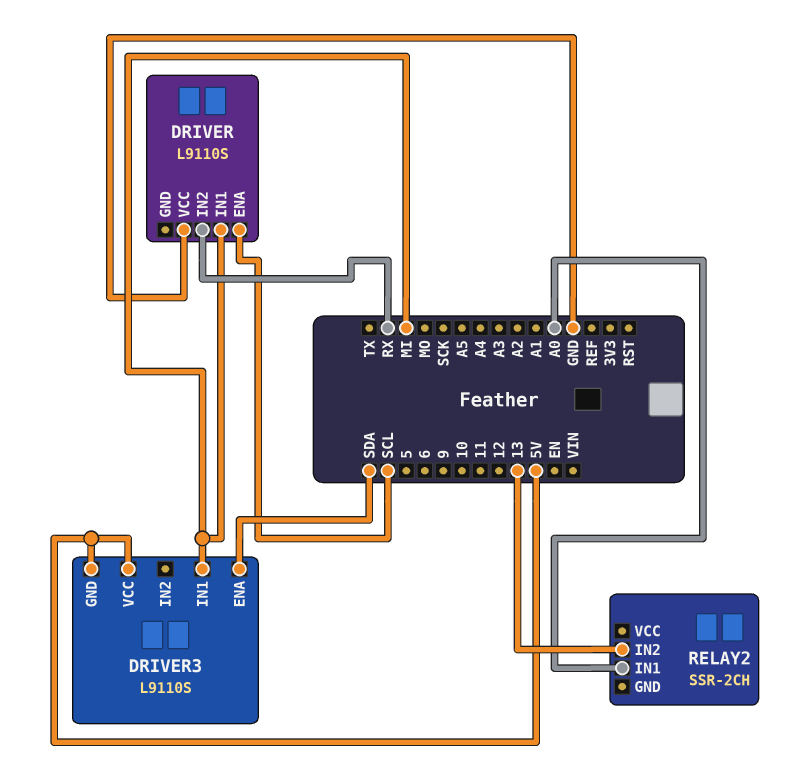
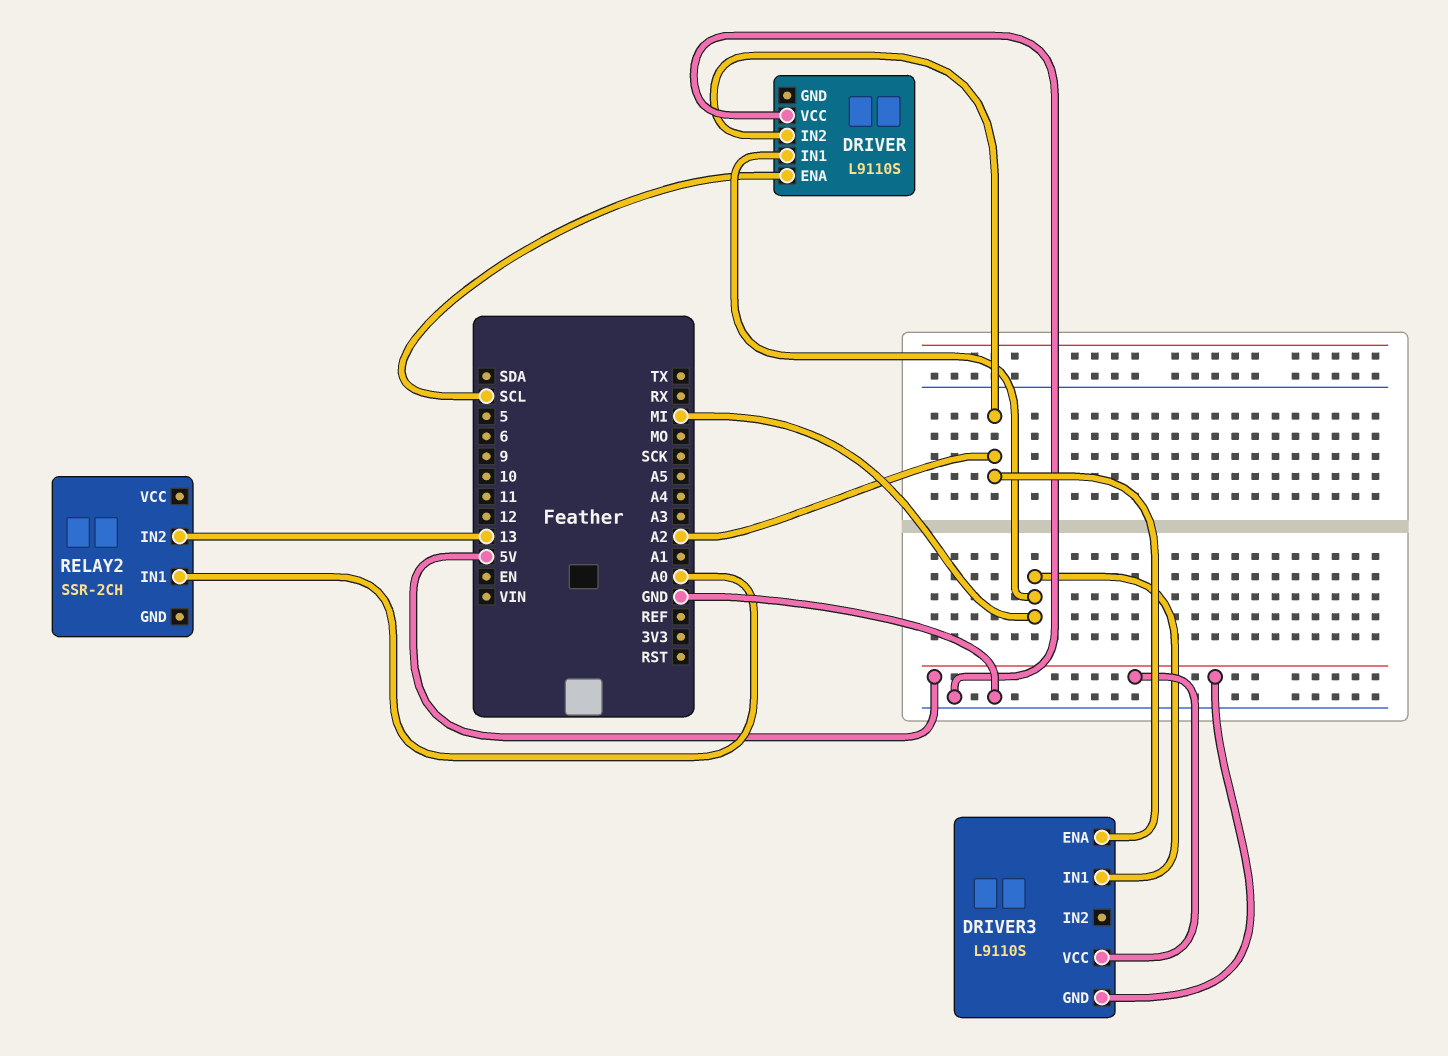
DRIVER pin IN2: RX -> A2
DRIVER3 pin ENA: SDA -> A2

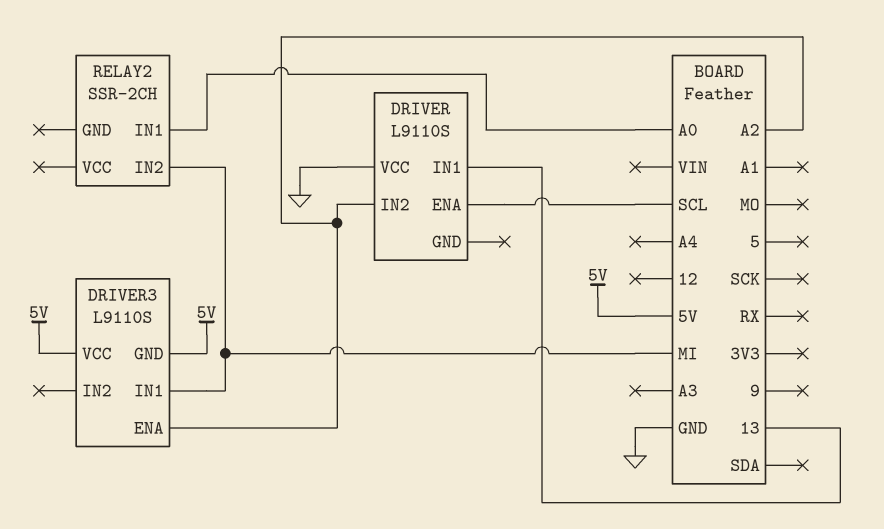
DRIVER pin IN1: MI -> 13
RELAY2 pin IN2: 13 -> MI

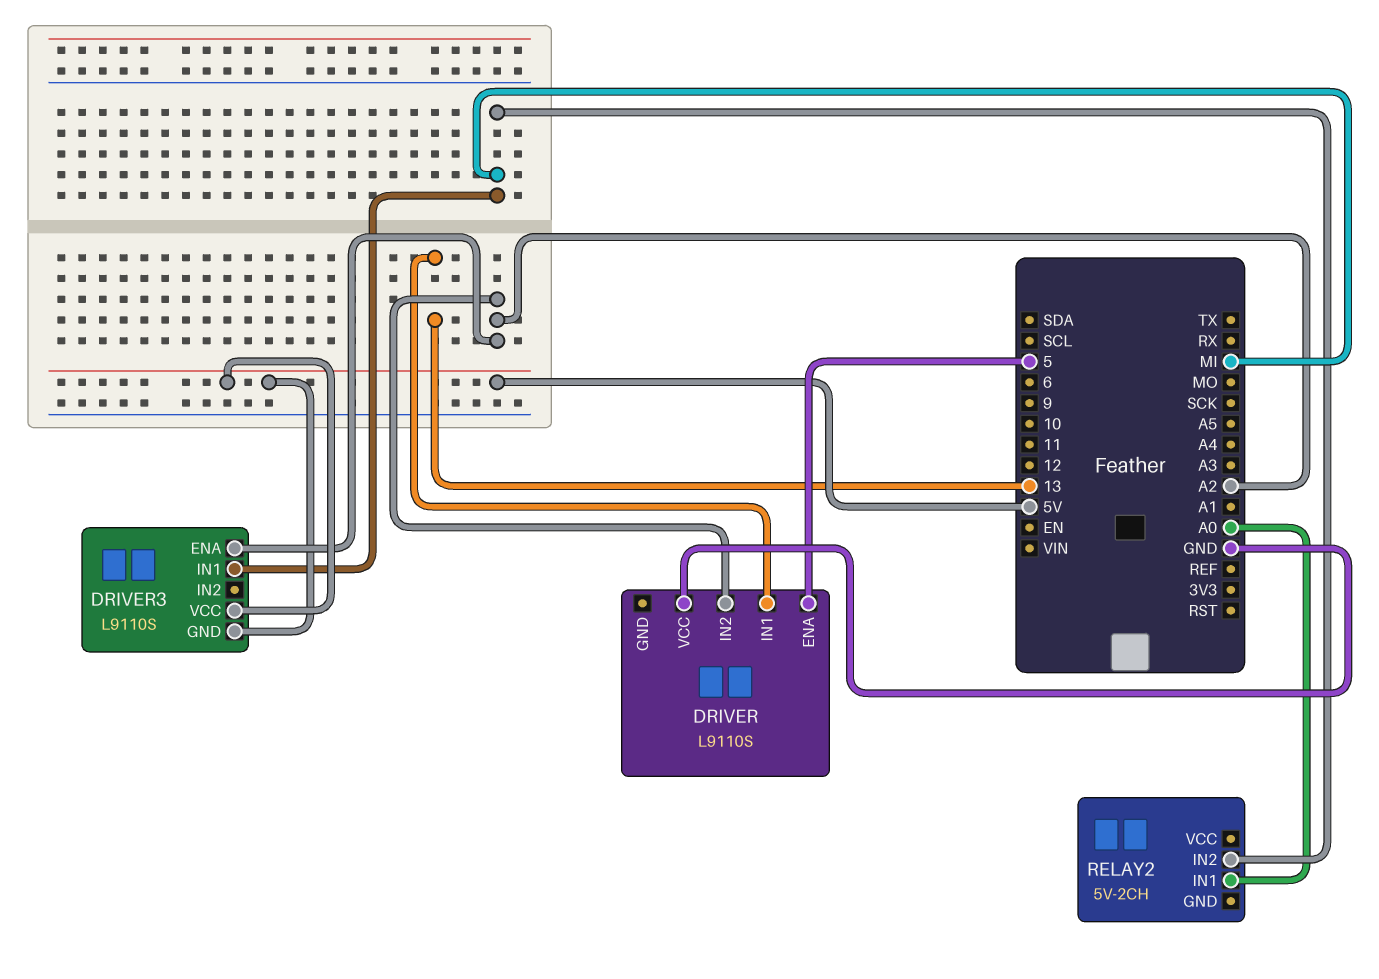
DRIVER pin ENA: SCL -> 5
RELAY2: SSR-2CH -> 5V-2CH

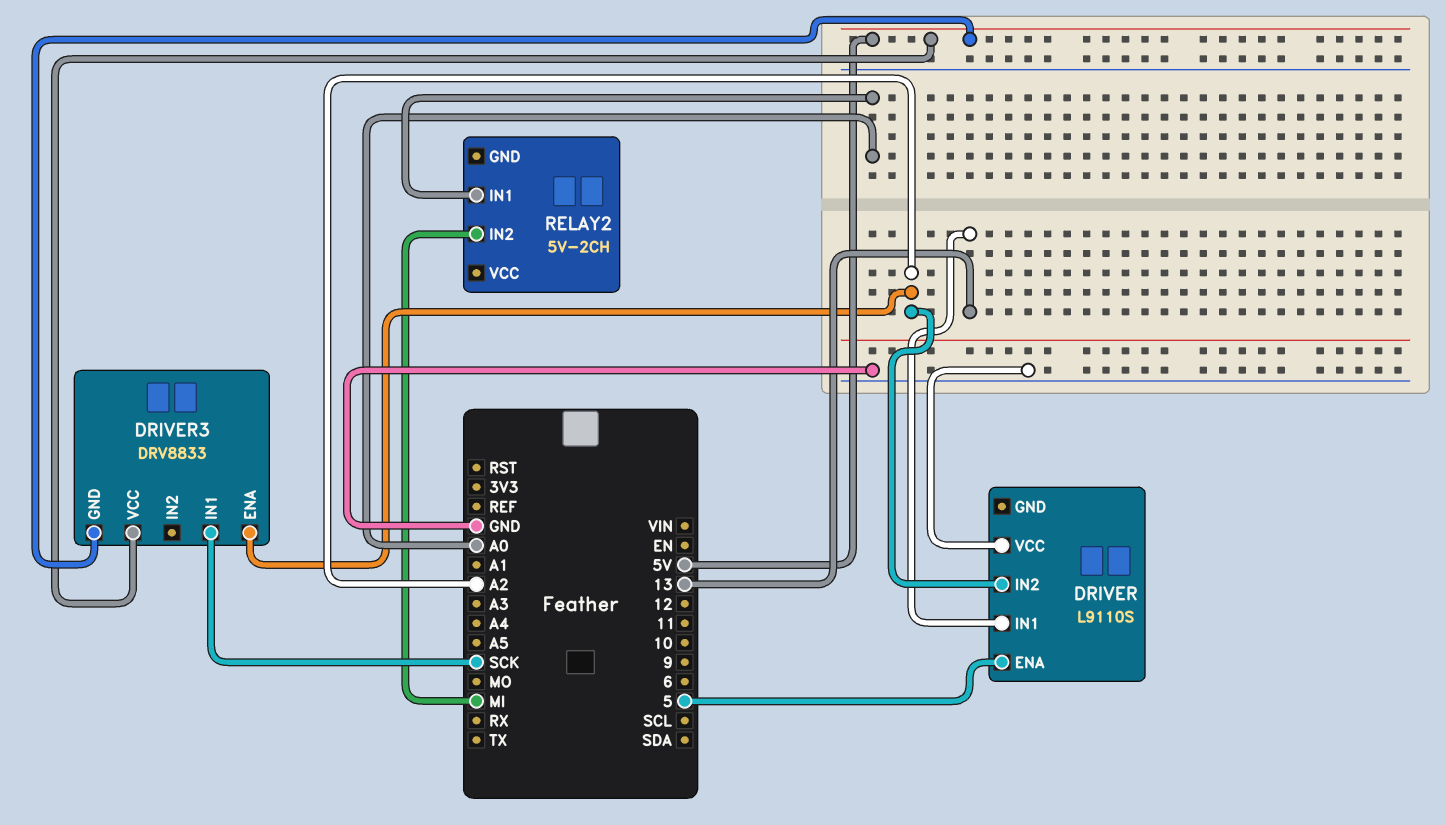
DRIVER3: L9110S -> DRV8833
DRIVER3 pin IN1: MI -> SCK

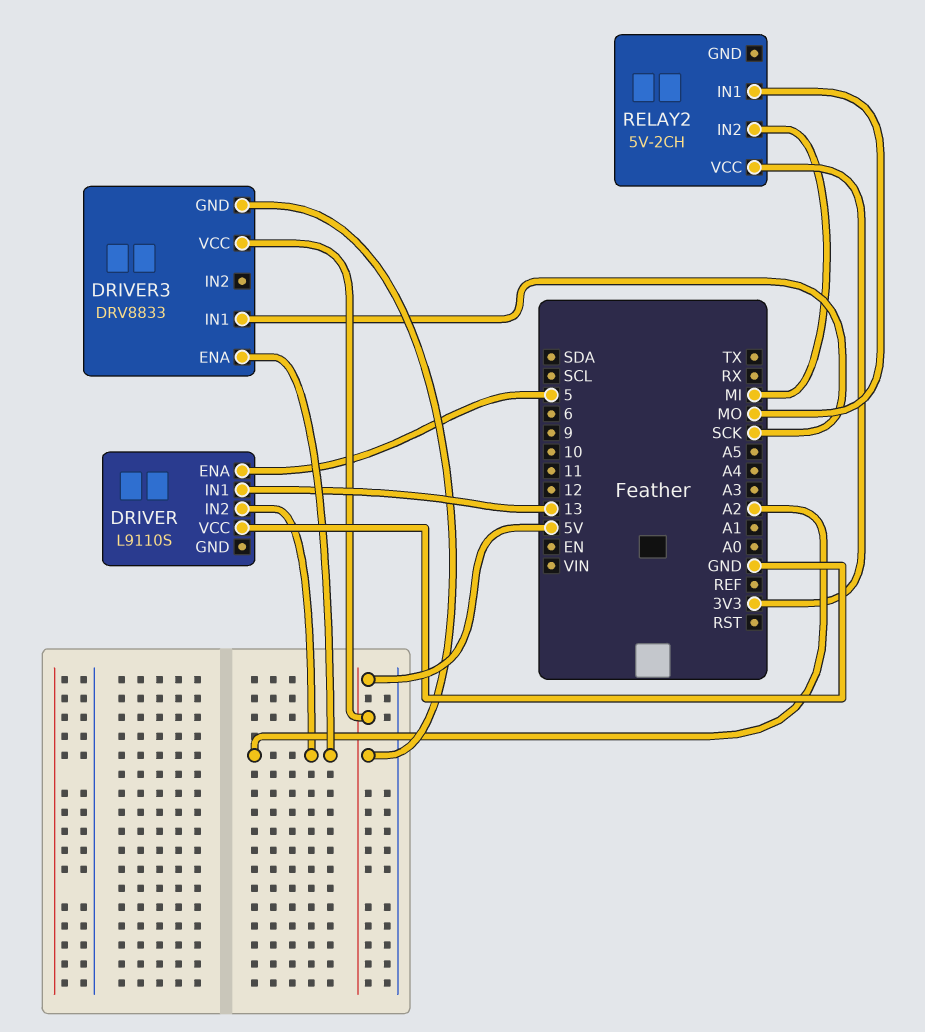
RELAY2 pin IN1: A0 -> MO
RELAY2 pin VCC: none -> 3V3

